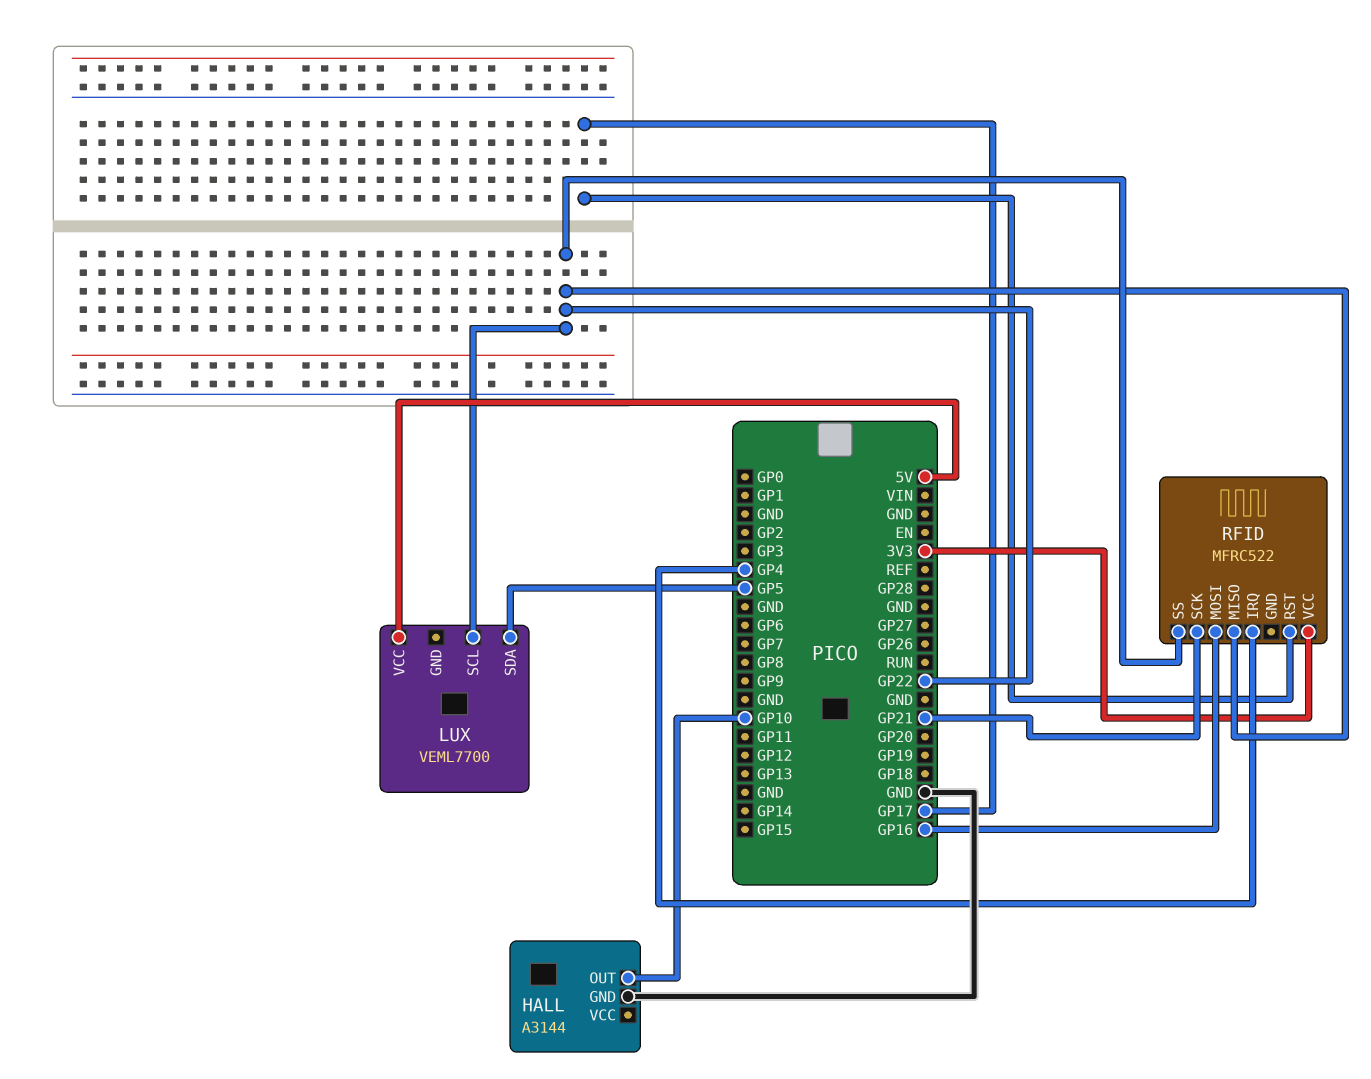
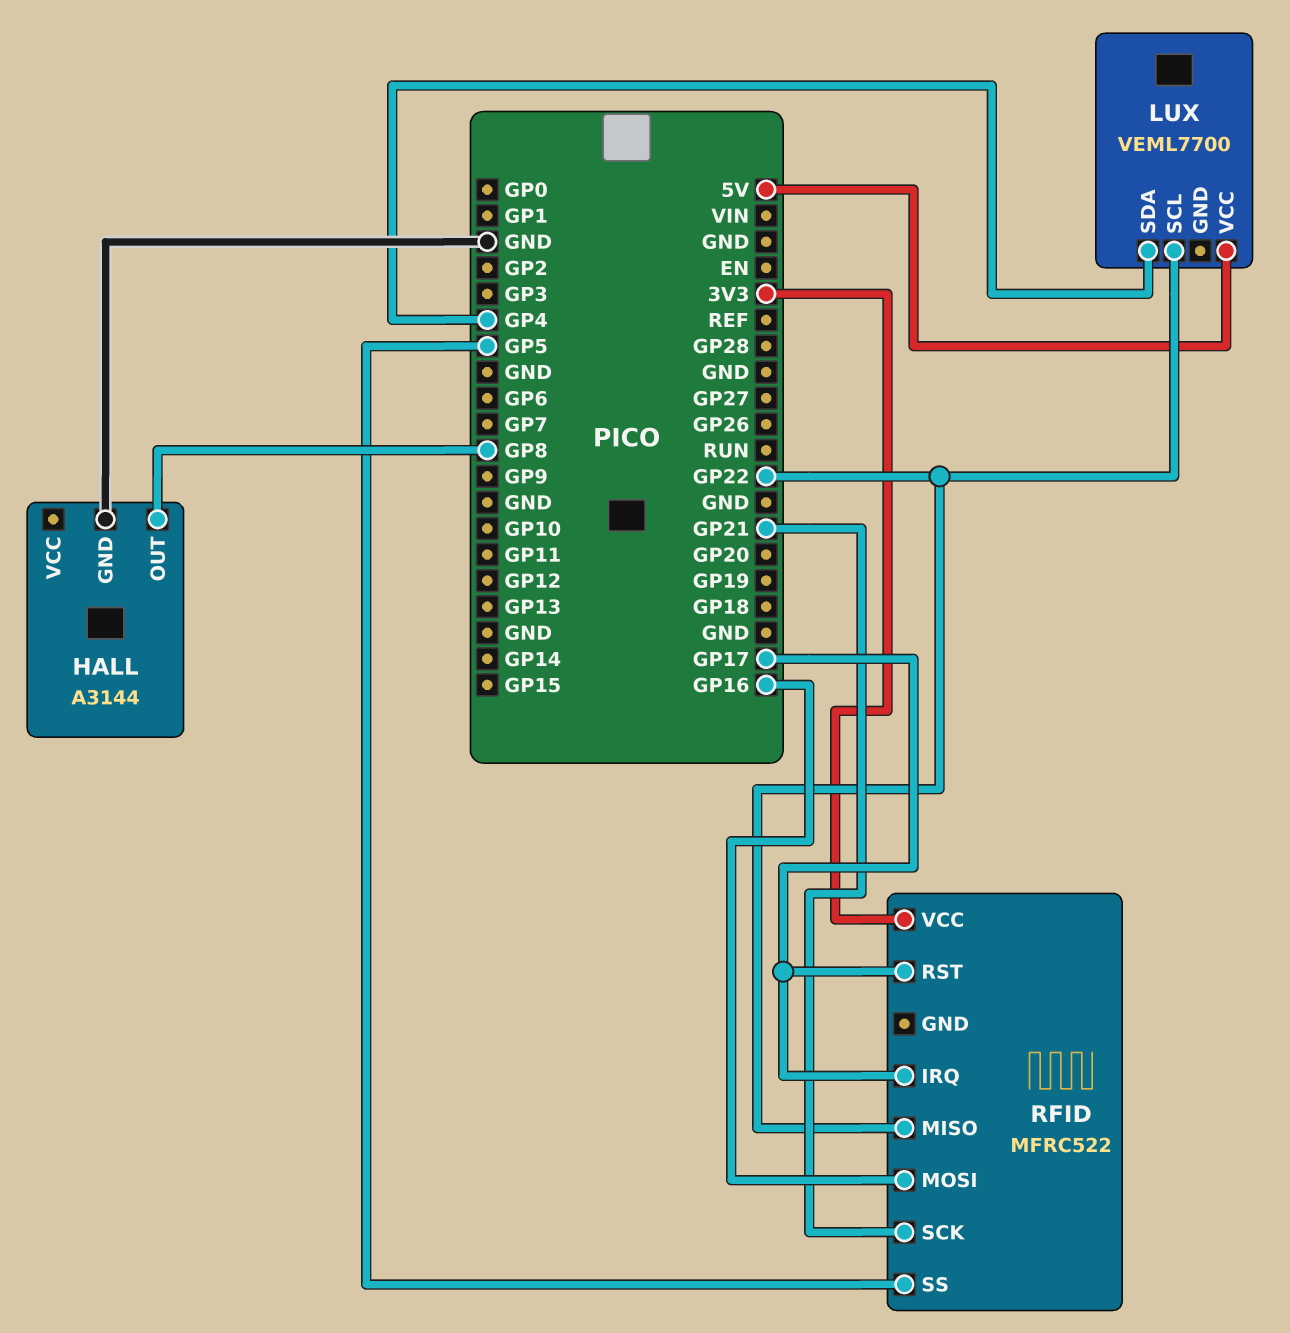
HALL pin OUT: GP10 -> GP8
LUX pin SDA: GP5 -> GP4
RFID pin IRQ: GP4 -> GP17
RFID pin SS: GP22 -> GP5

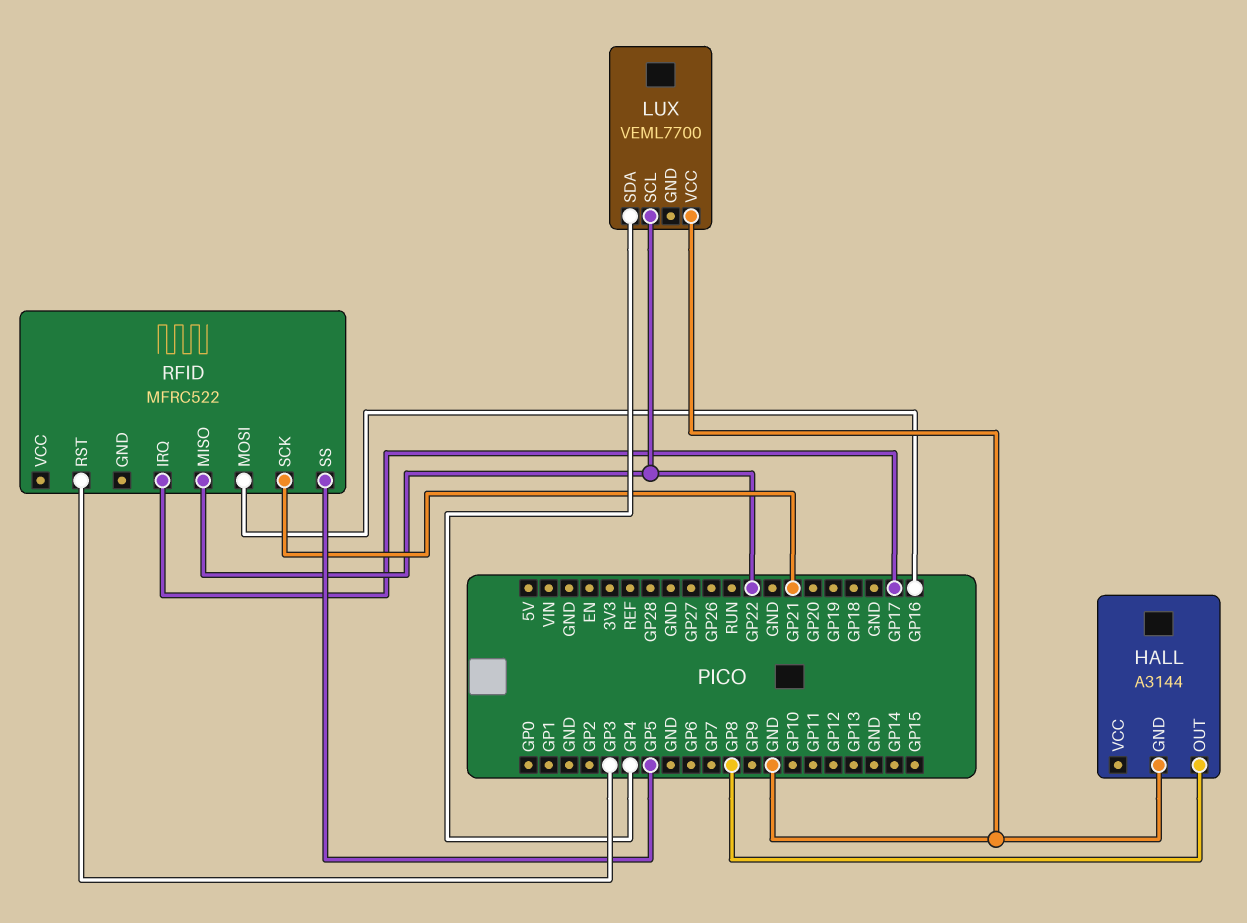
LUX pin VCC: 5V -> GND
RFID pin RST: GP17 -> GP3
RFID pin VCC: 3V3 -> none

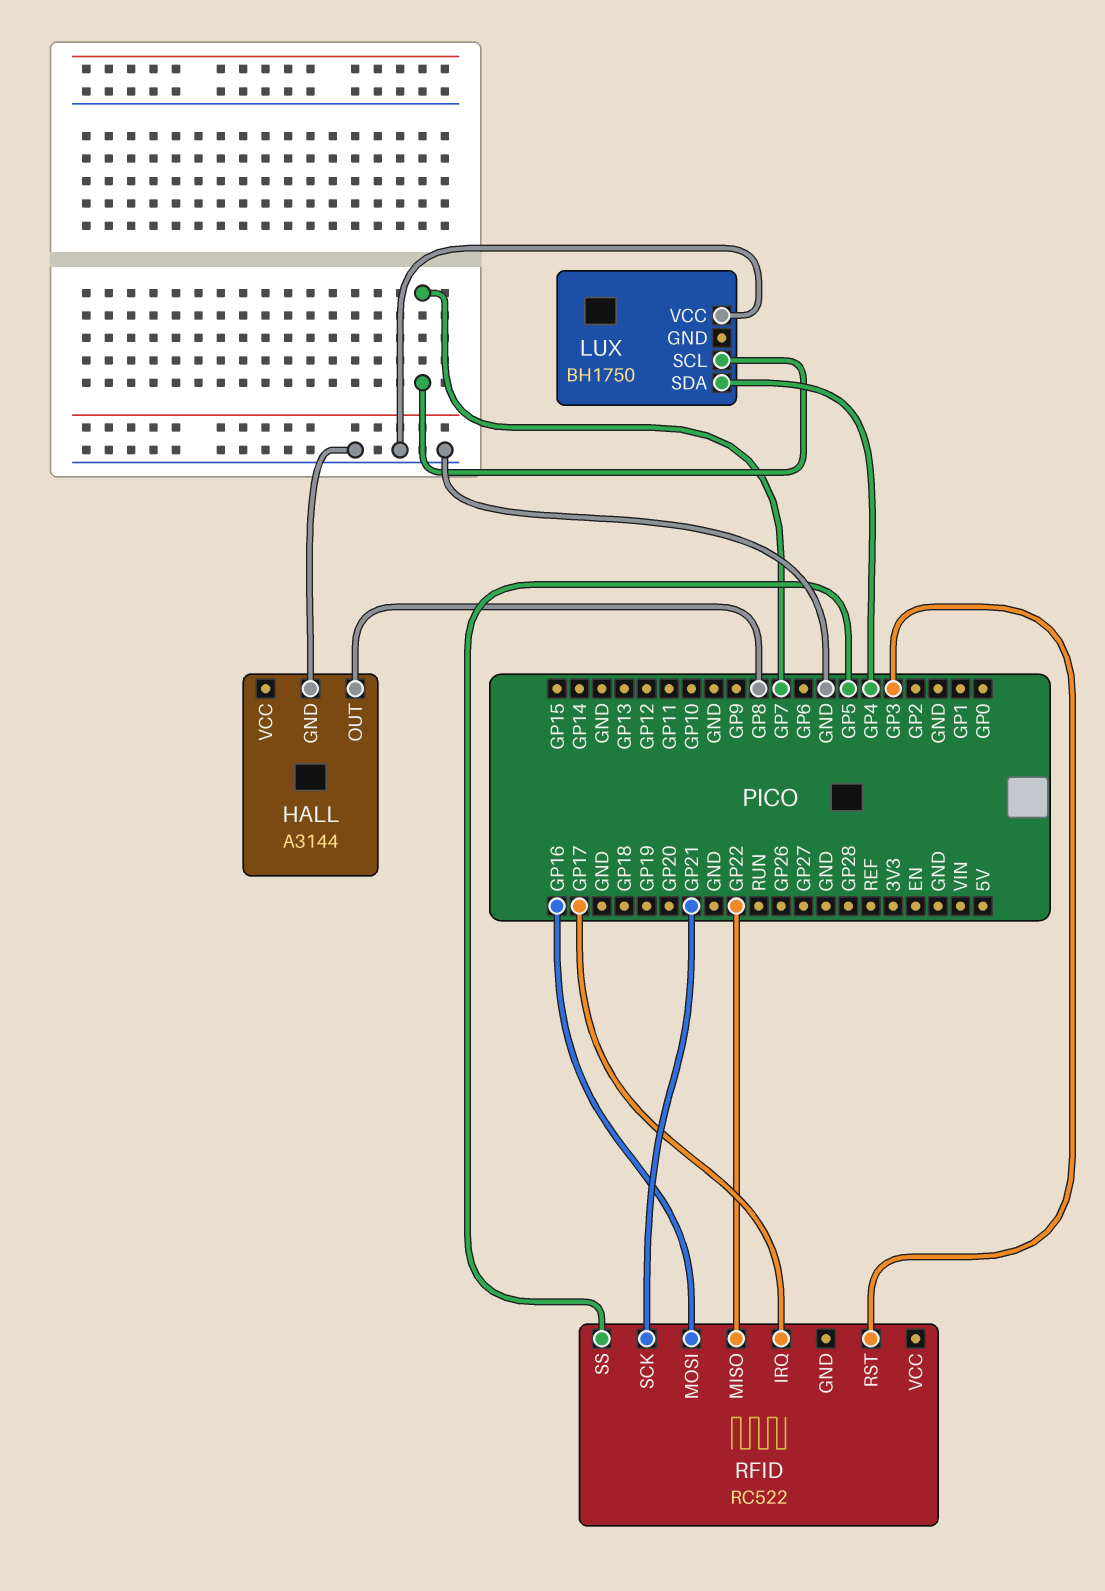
LUX: VEML7700 -> BH1750
LUX pin SCL: GP22 -> GP7
RFID: MFRC522 -> RC522

